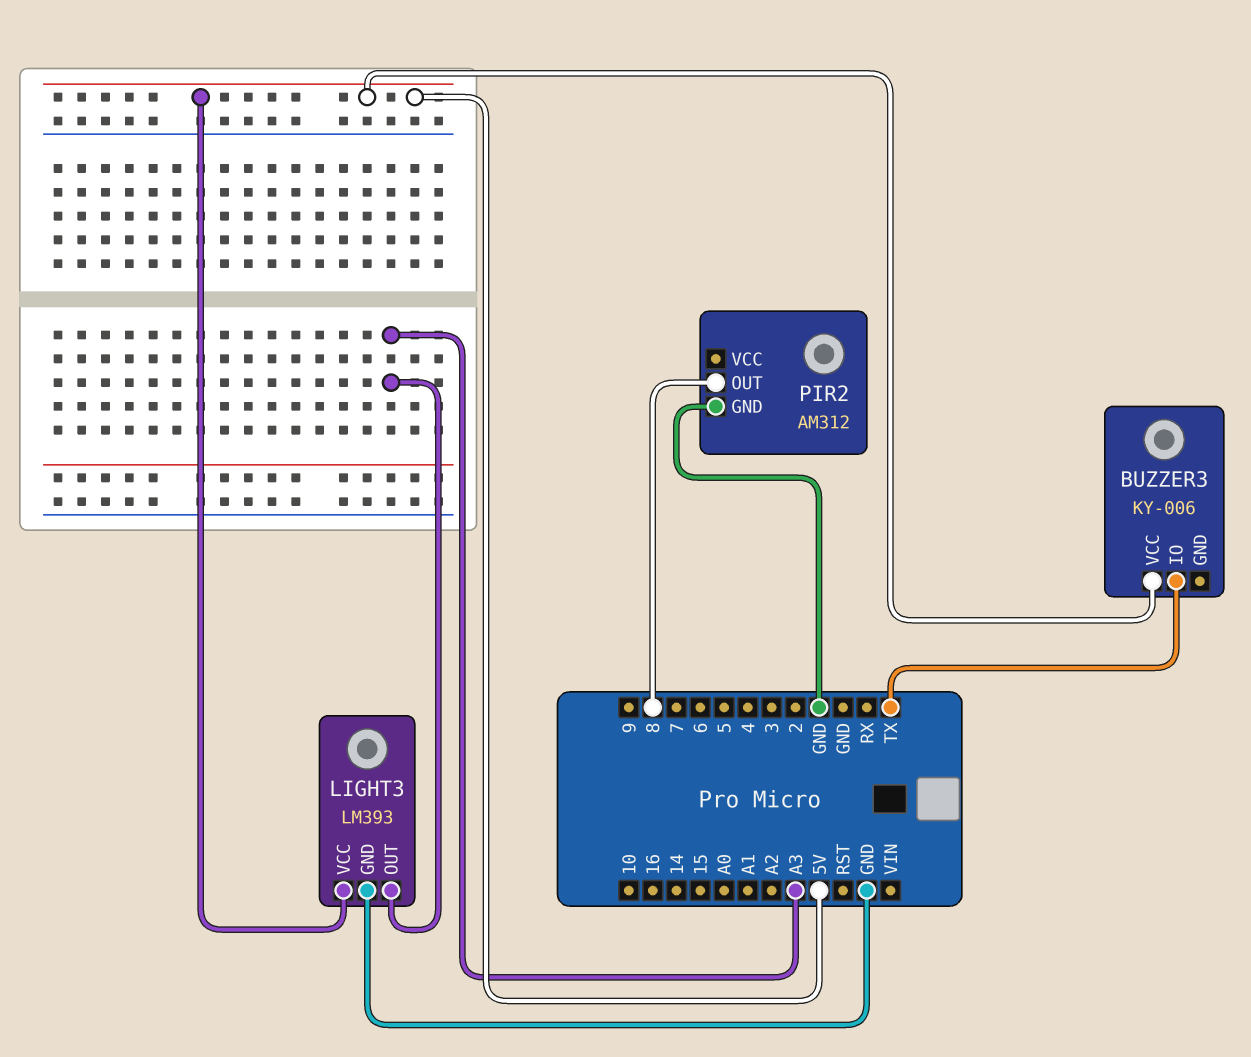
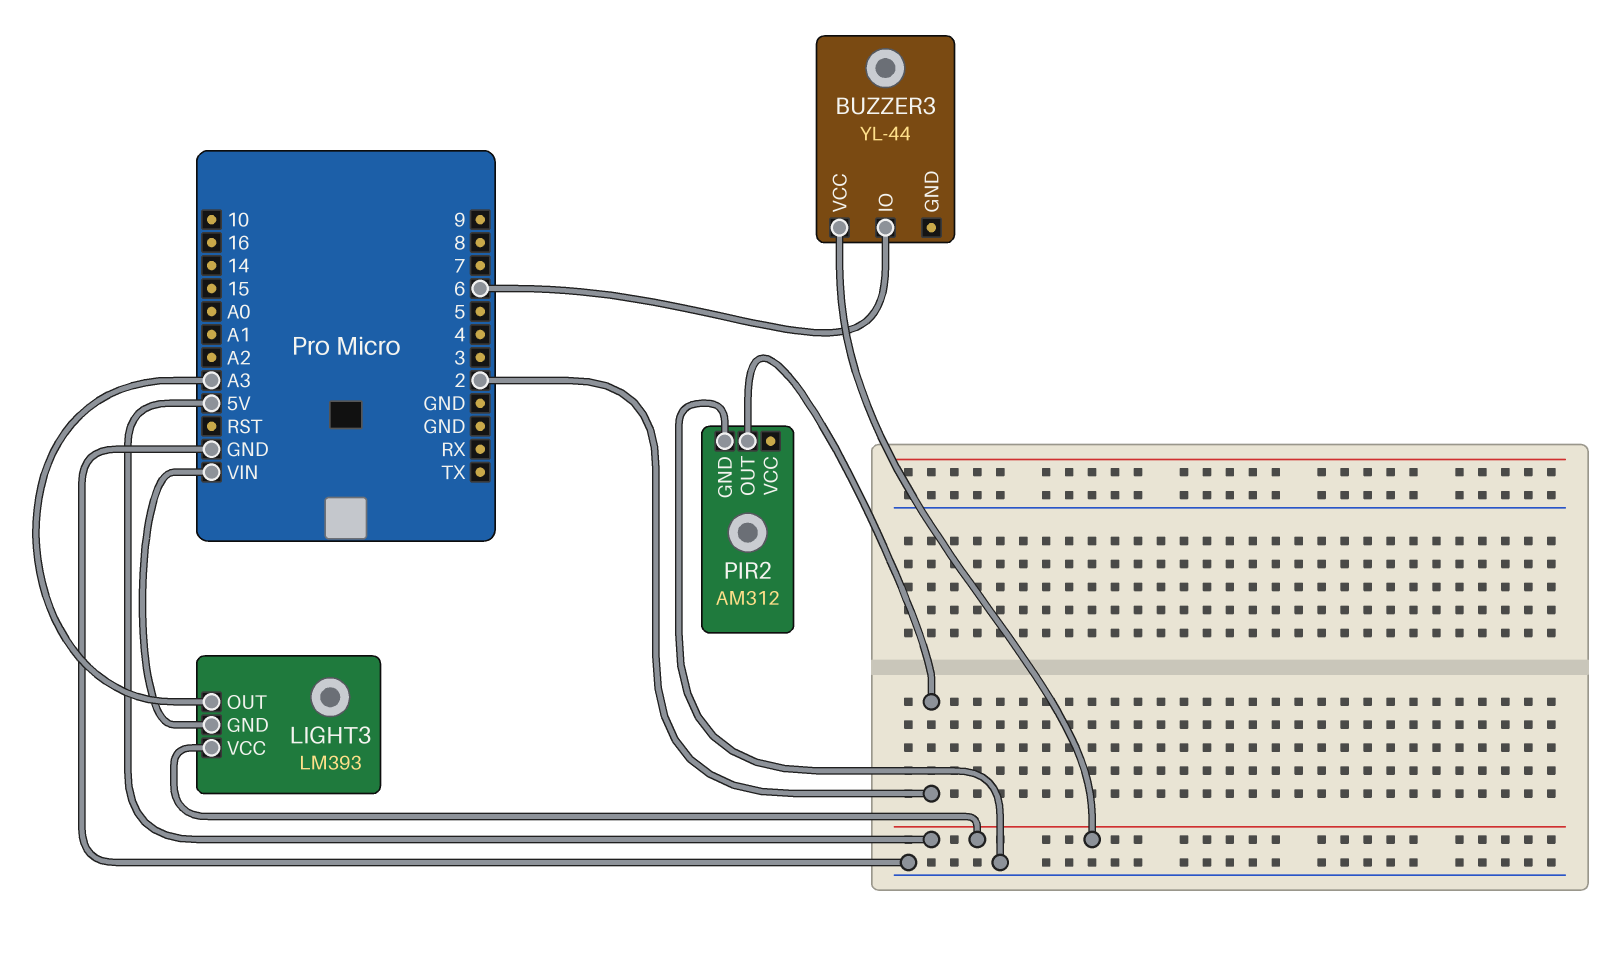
BUZZER3: KY-006 -> YL-44
BUZZER3 pin IO: TX -> 6
LIGHT3 pin GND: GND -> VIN
PIR2 pin OUT: 8 -> 2

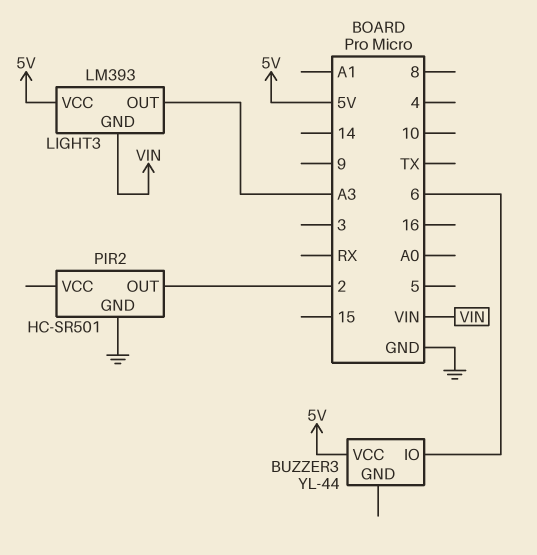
PIR2: AM312 -> HC-SR501

